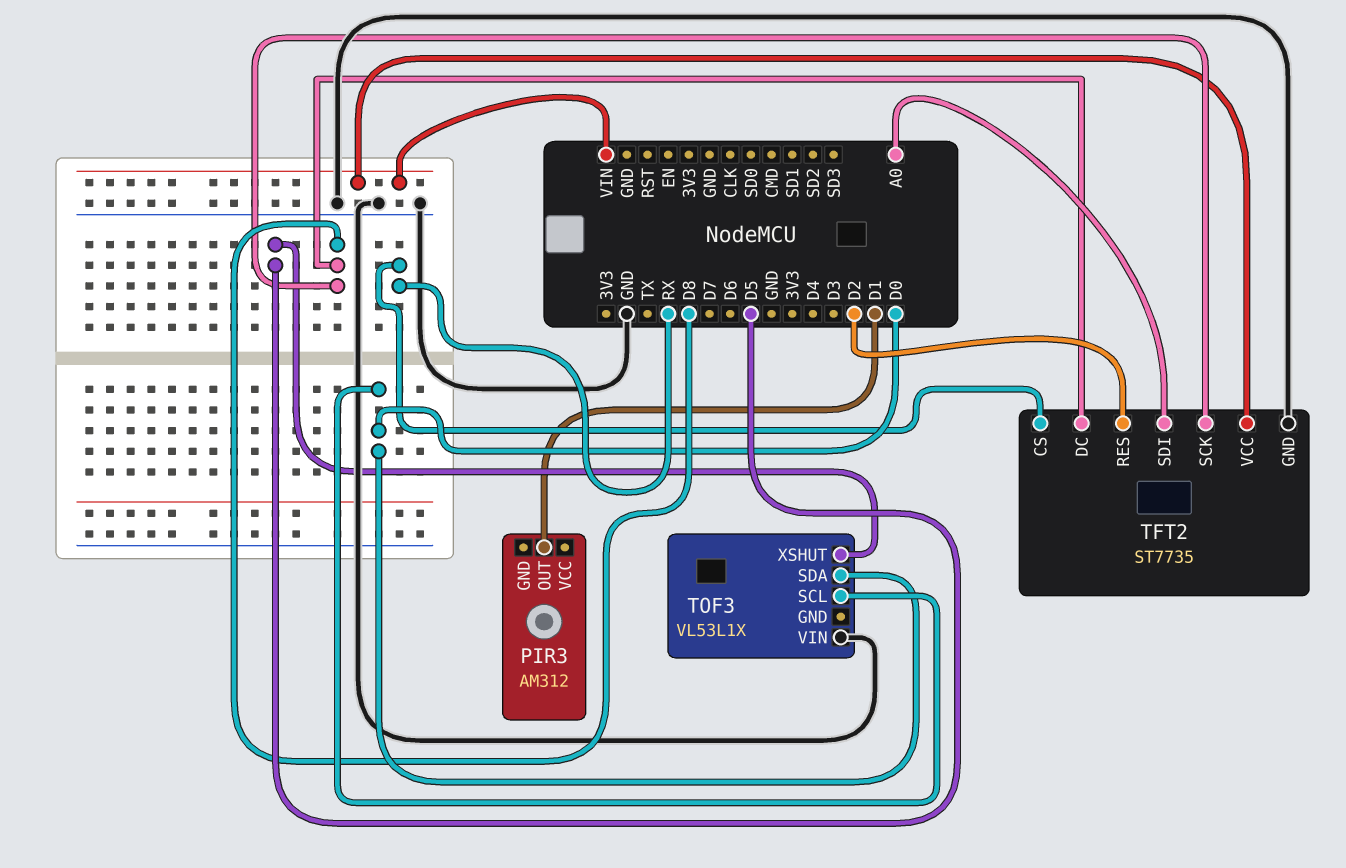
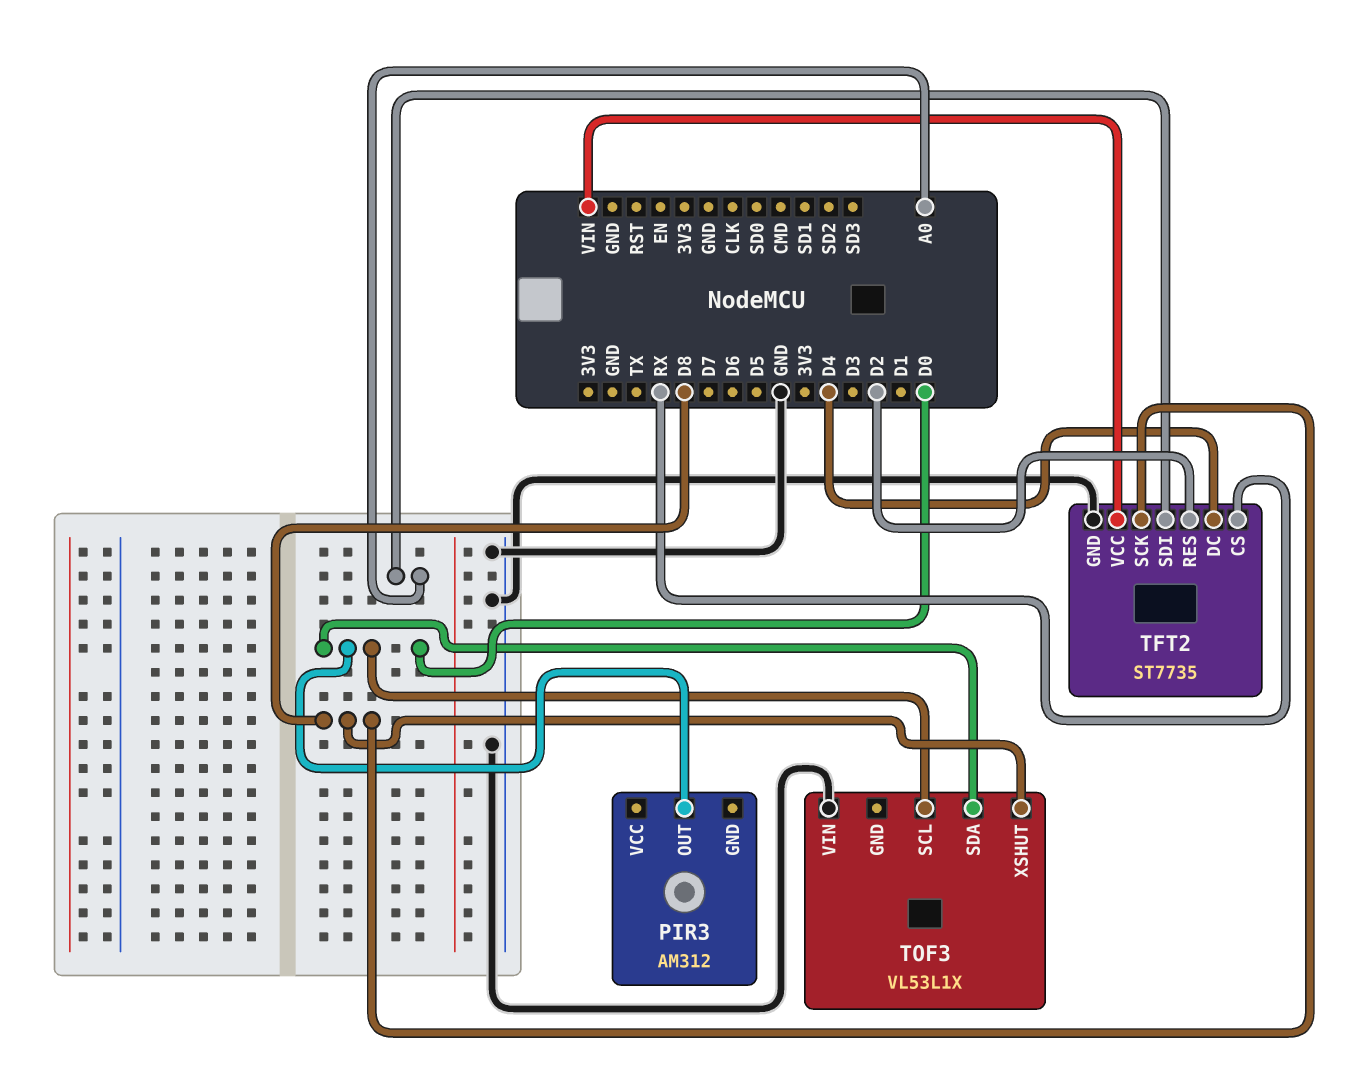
PIR3 pin OUT: D1 -> D0
TFT2 pin DC: D8 -> D4
TOF3 pin XSHUT: D5 -> D8

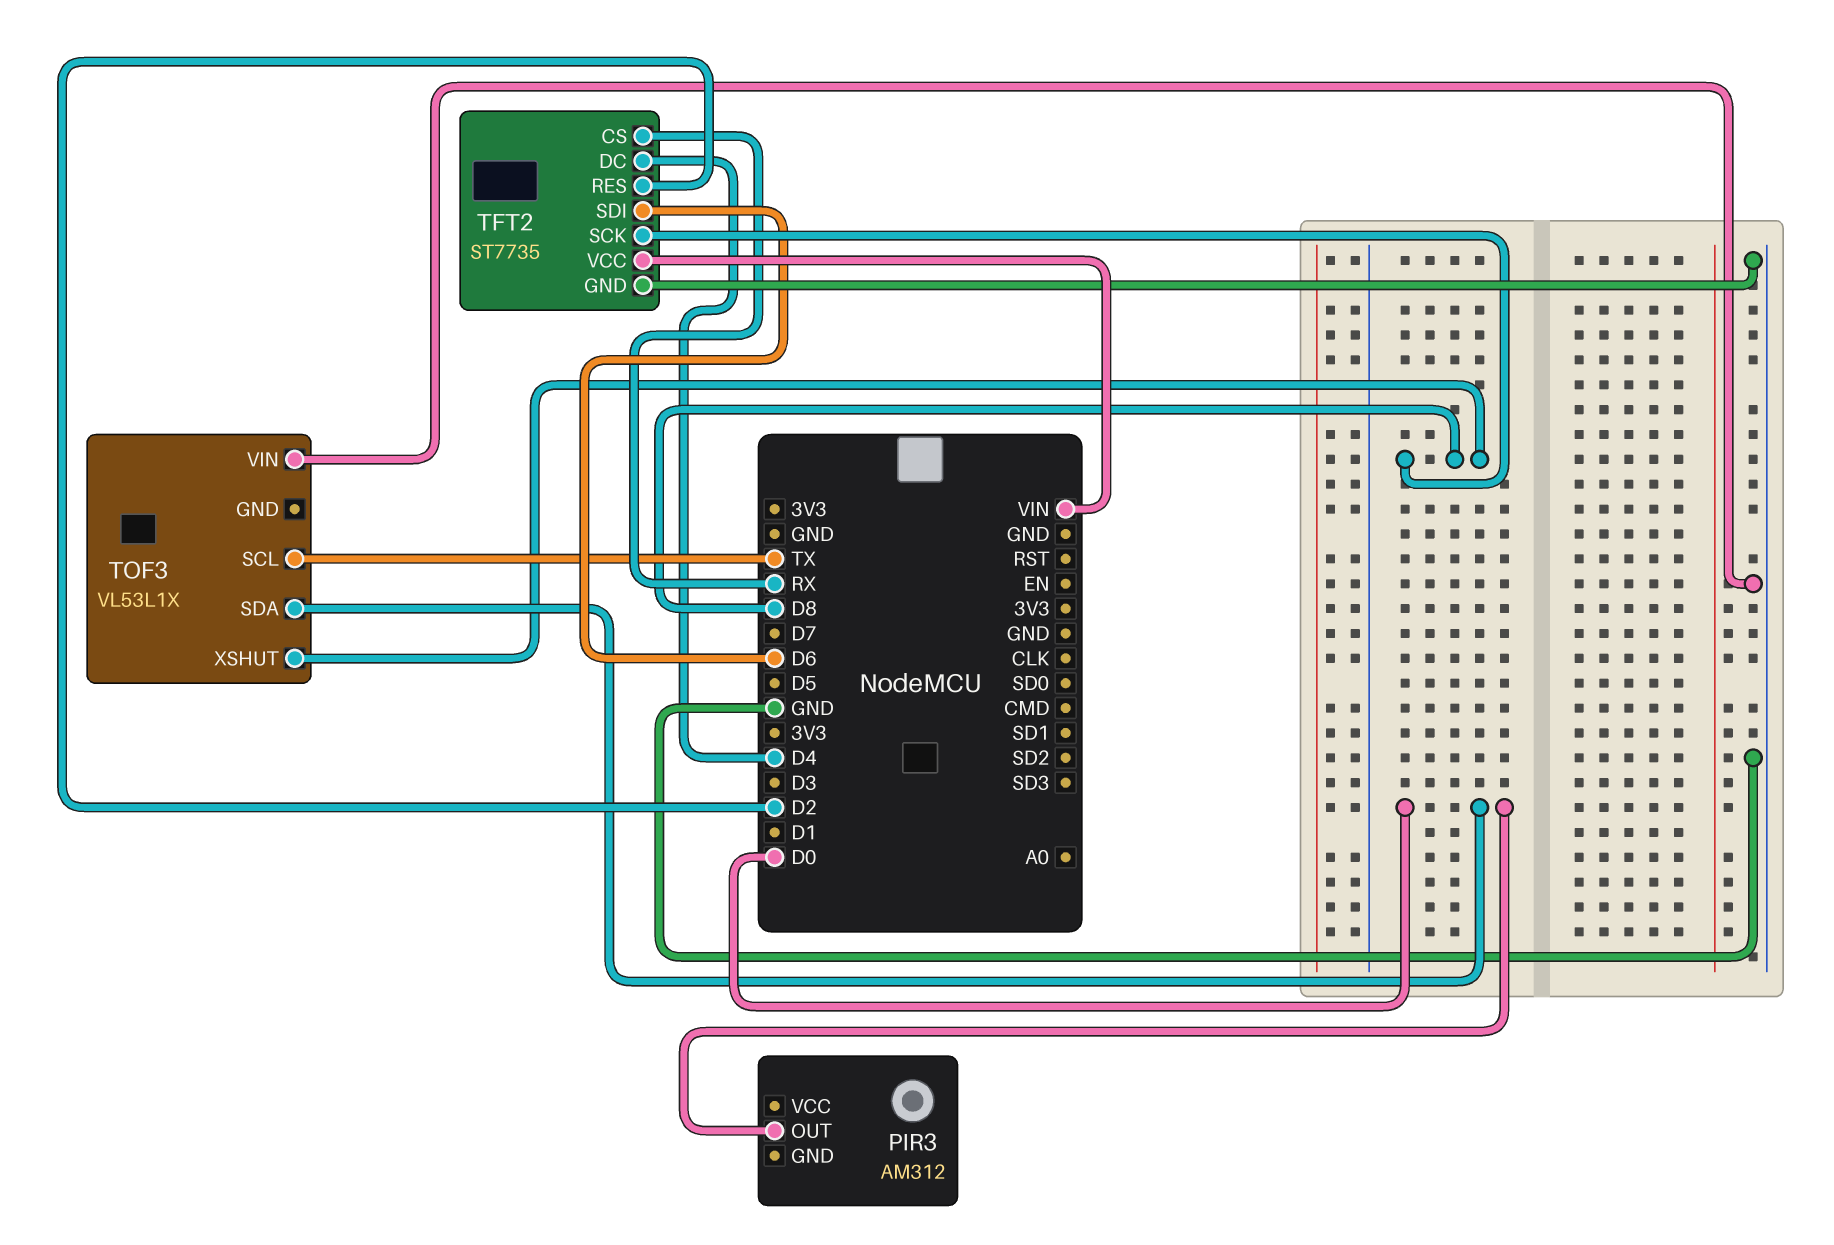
TFT2 pin SDI: A0 -> D6
TOF3 pin SCL: D0 -> TX

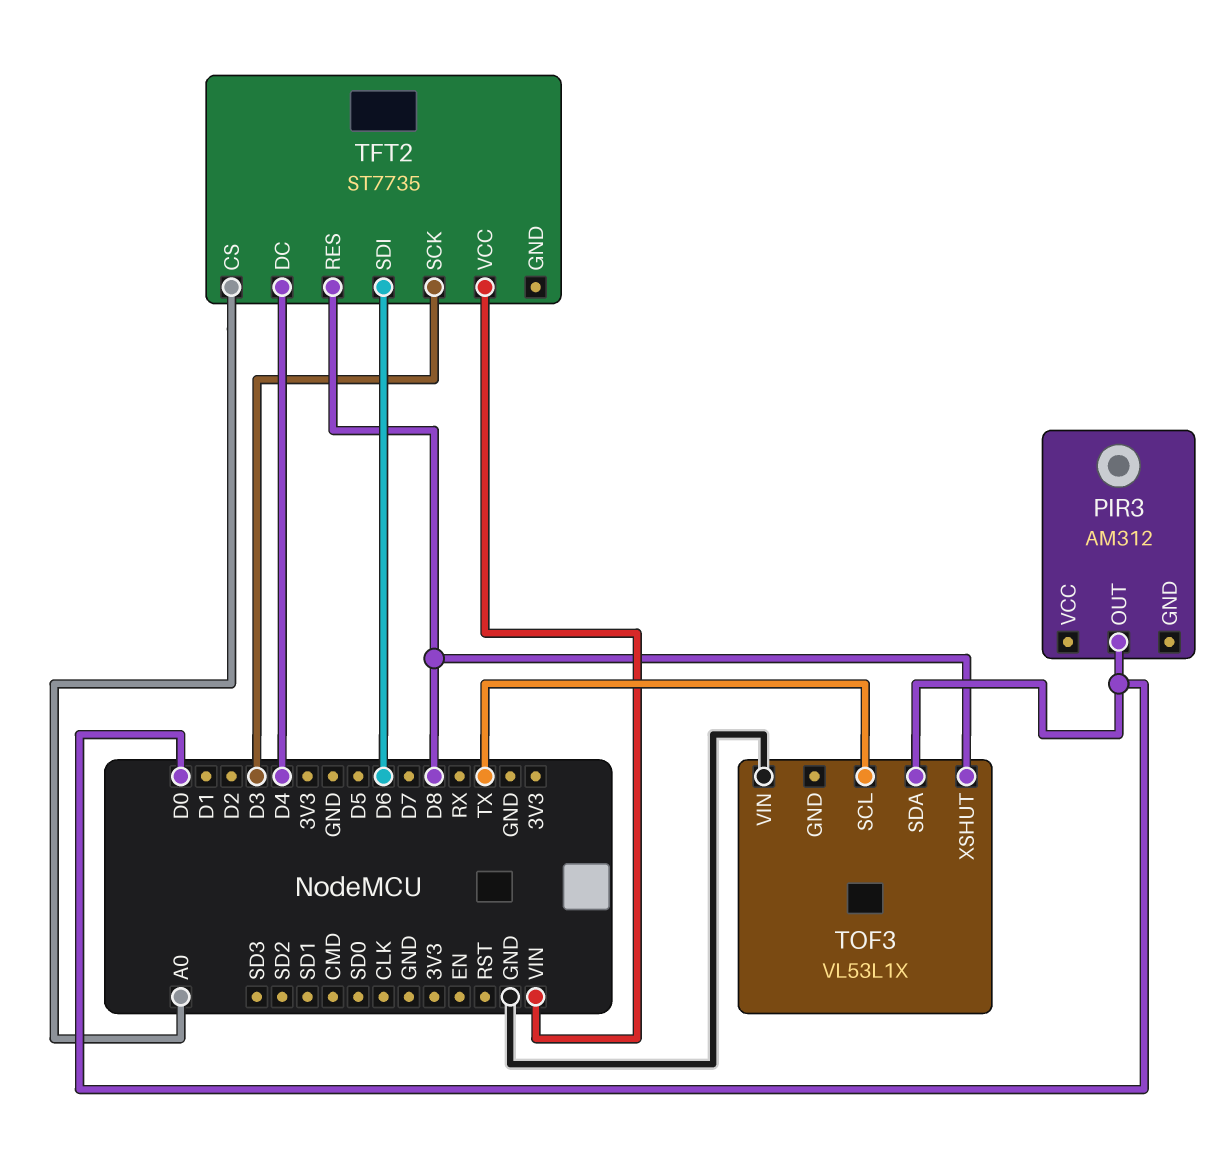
TFT2 pin CS: RX -> A0
TFT2 pin GND: GND -> none
TFT2 pin RES: D2 -> D8
TFT2 pin SCK: D8 -> D3

